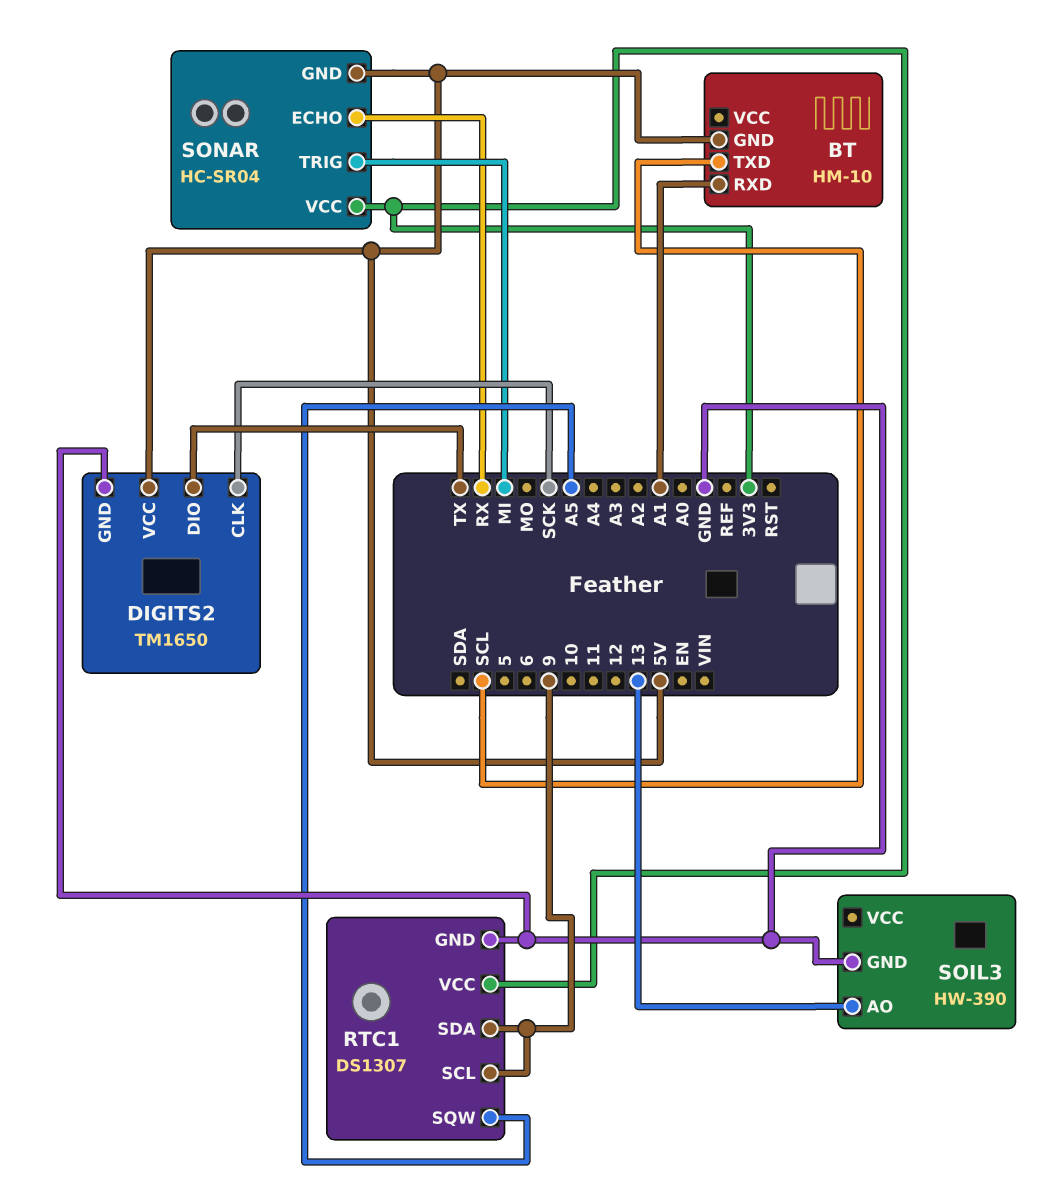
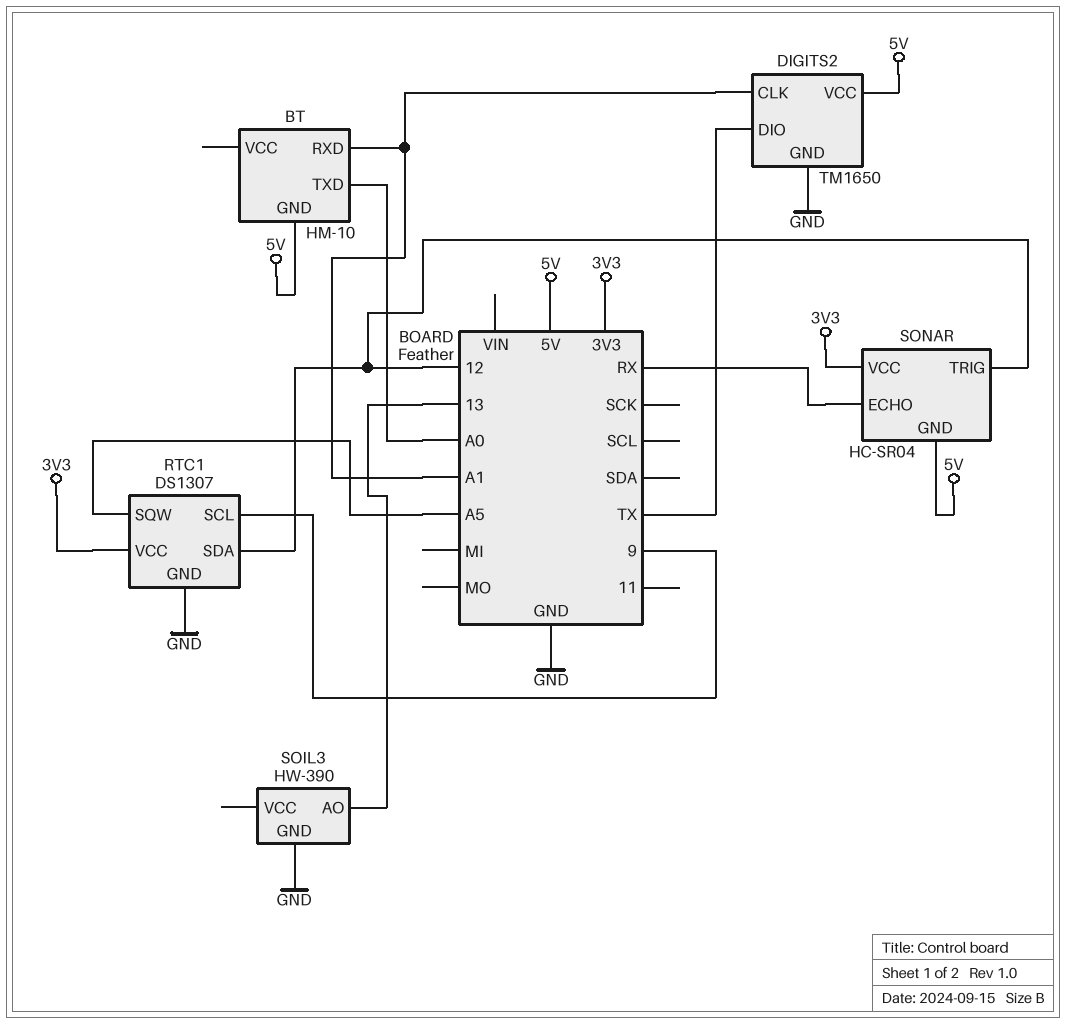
BT pin TXD: SCL -> A0
DIGITS2 pin CLK: SCK -> A1
RTC1 pin SDA: 9 -> 12
SONAR pin TRIG: MI -> 12

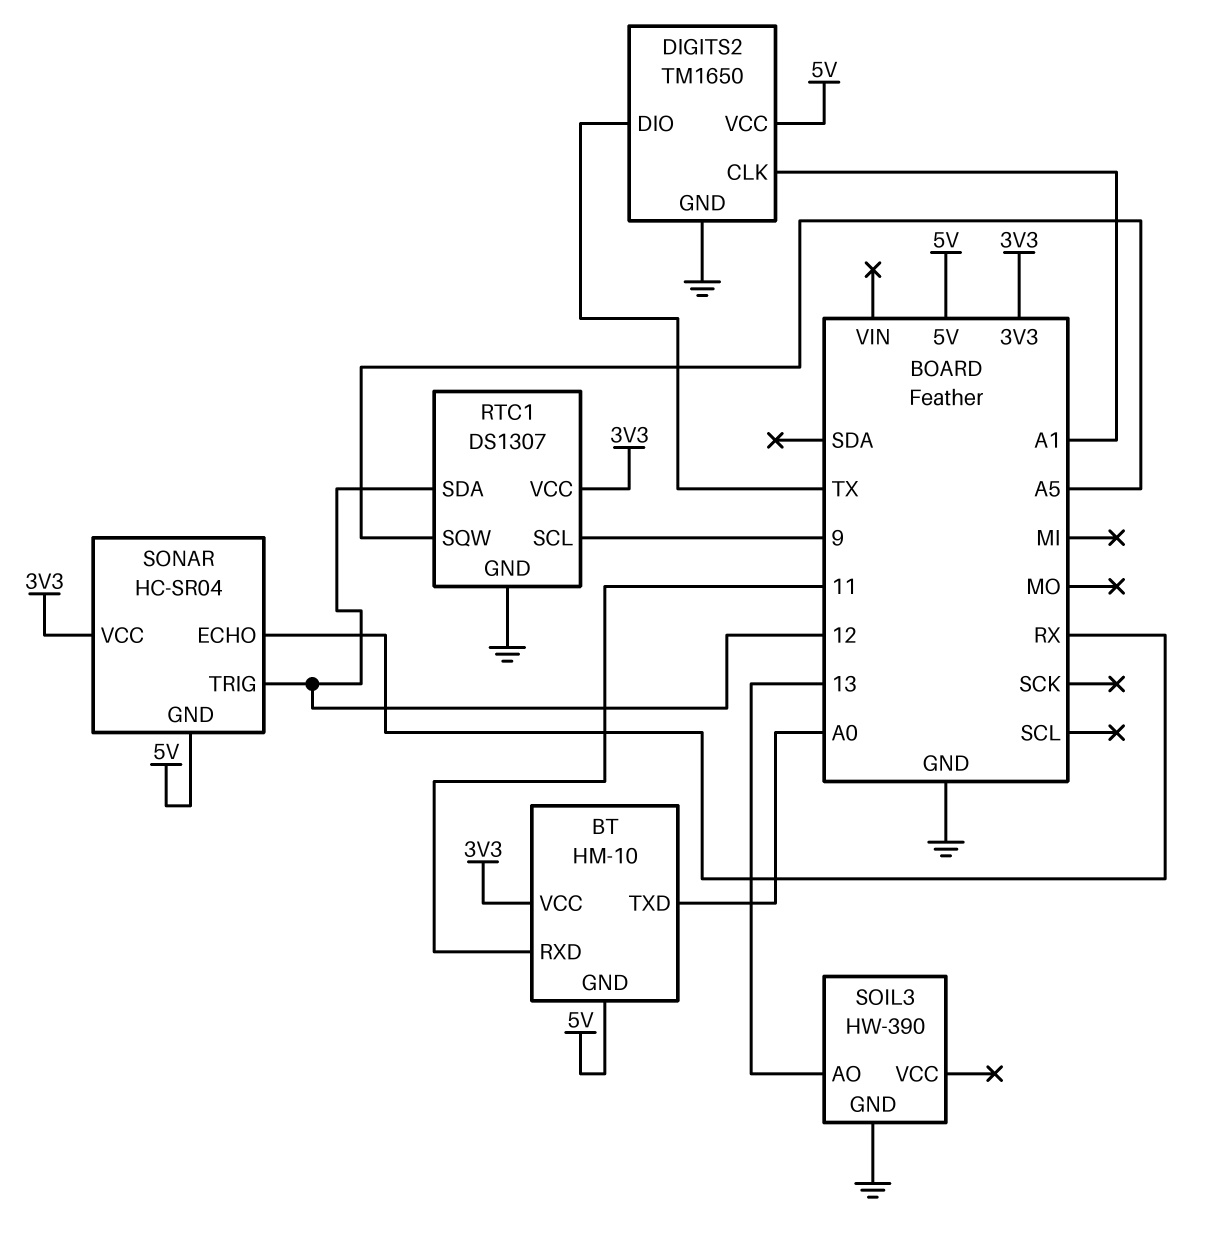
BT pin RXD: A1 -> 11
BT pin VCC: none -> 3V3

